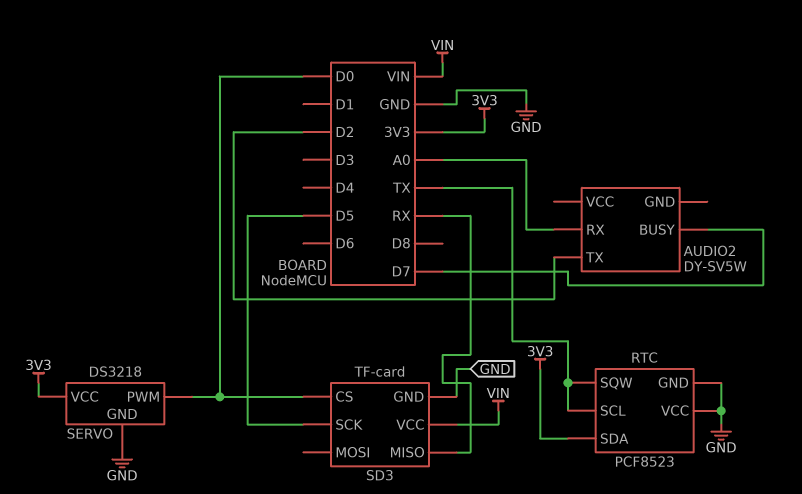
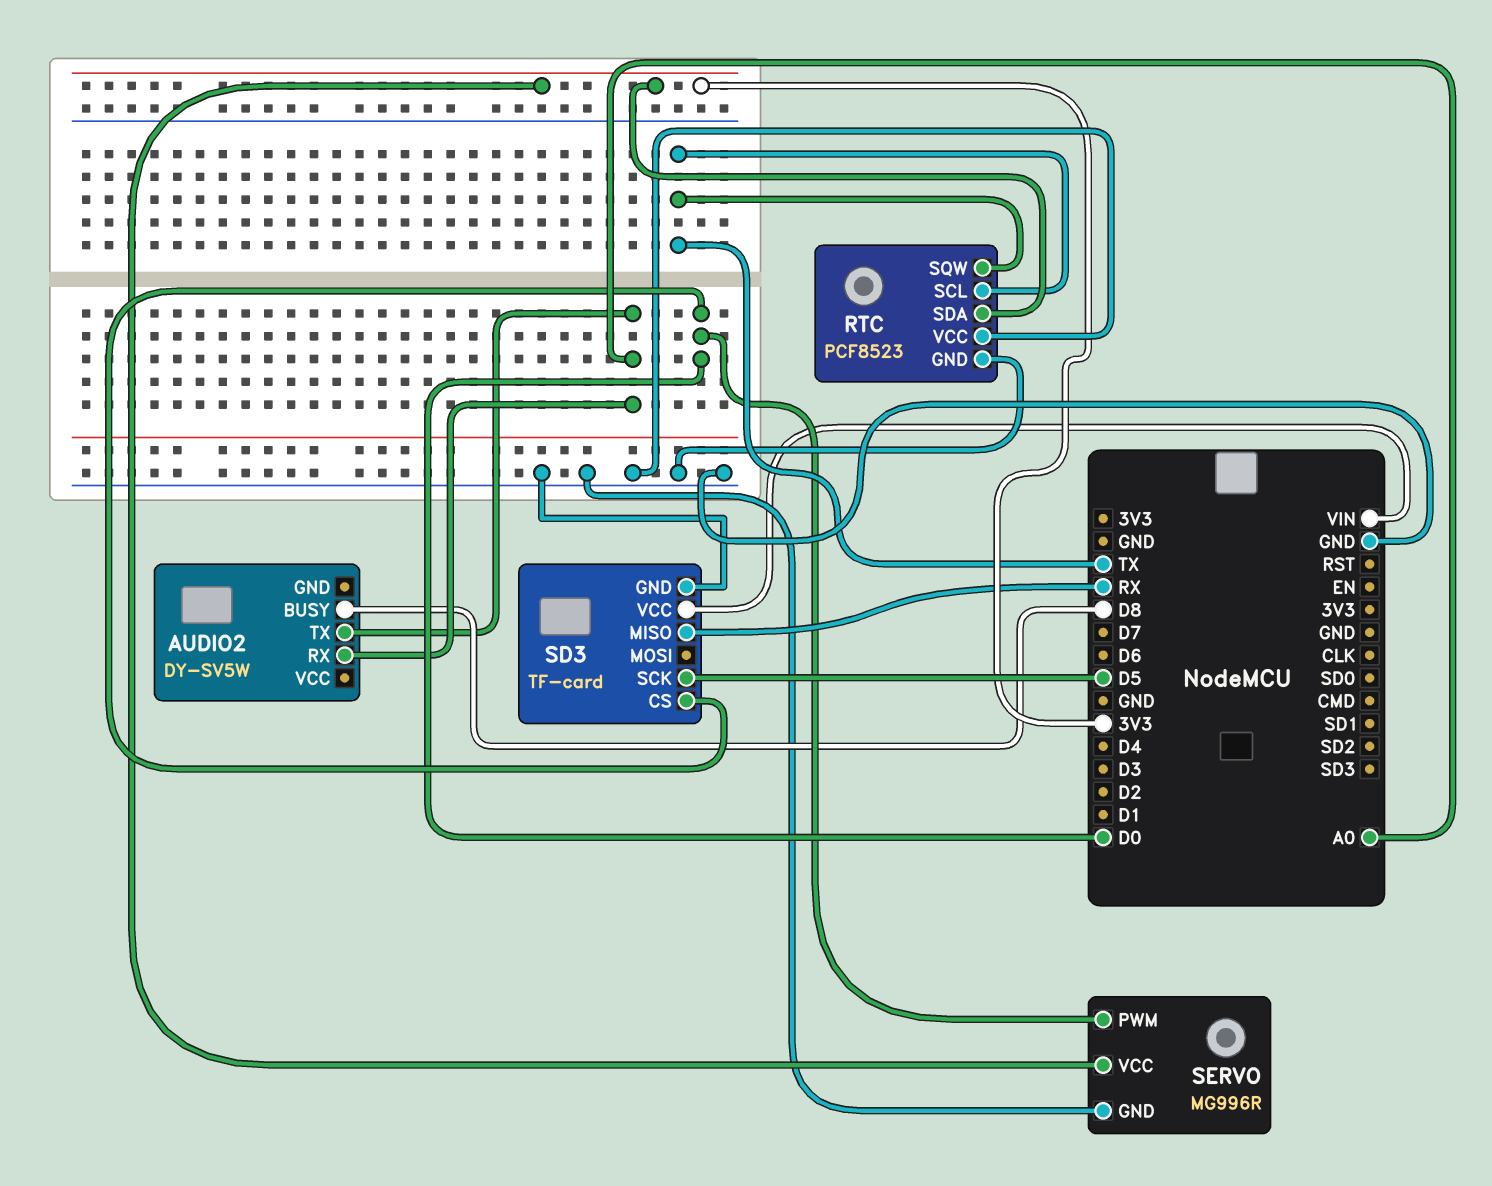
AUDIO2 pin BUSY: D7 -> D8
AUDIO2 pin TX: D2 -> A0
SERVO: DS3218 -> MG996R

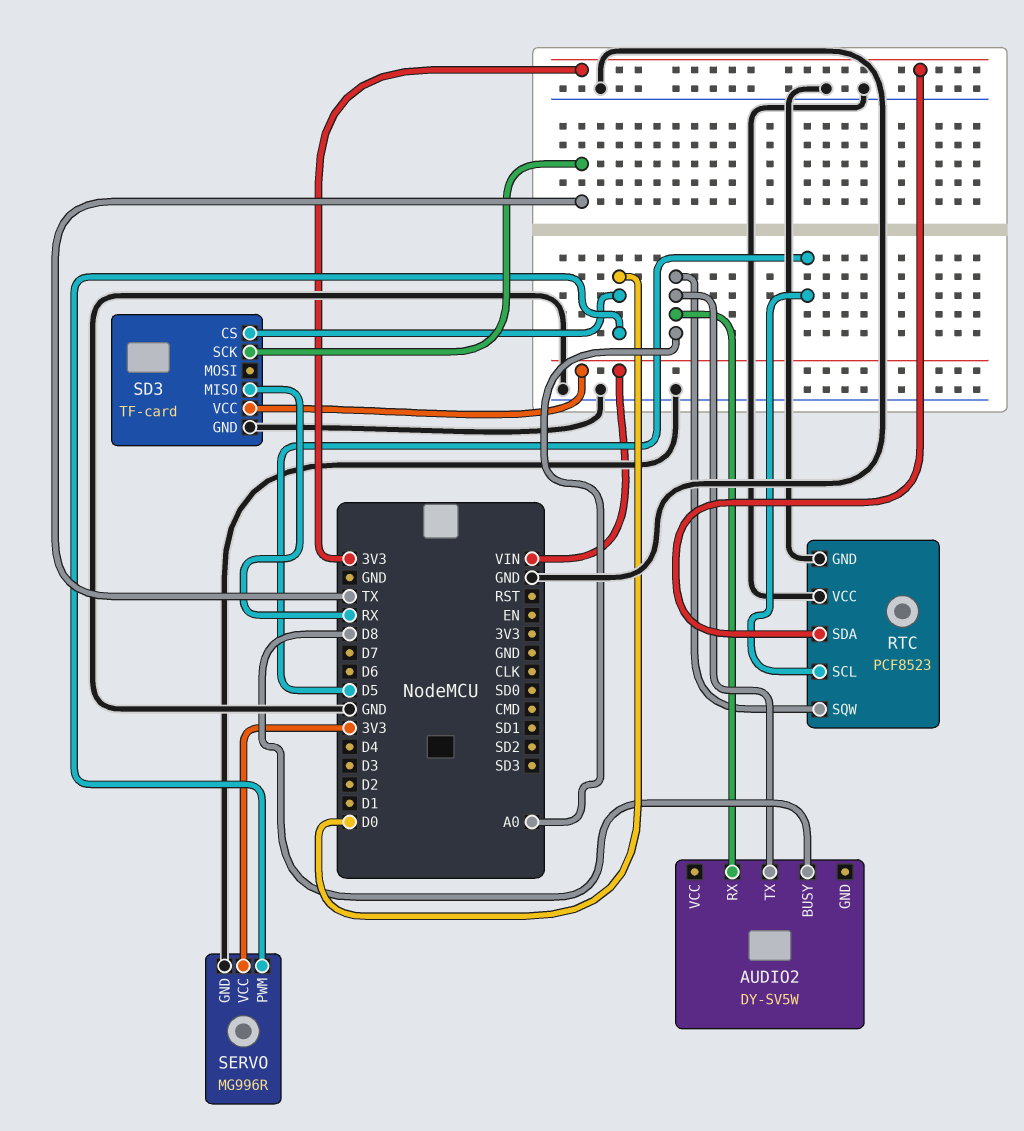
RTC pin SCL: TX -> D5
RTC pin SQW: TX -> A0
SD3 pin SCK: D5 -> TX

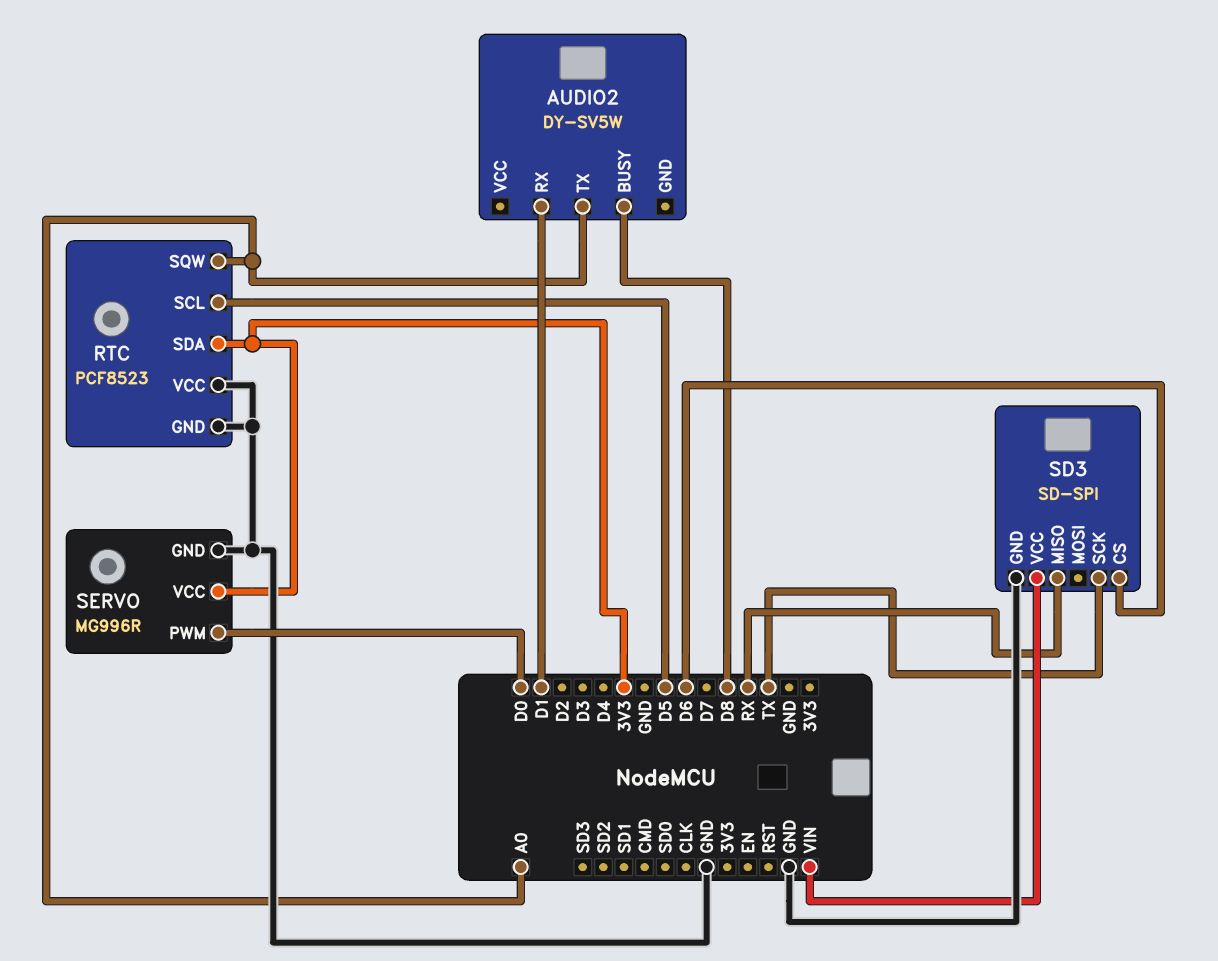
AUDIO2 pin RX: A0 -> D1
SD3: TF-card -> SD-SPI
SD3 pin CS: D0 -> D6

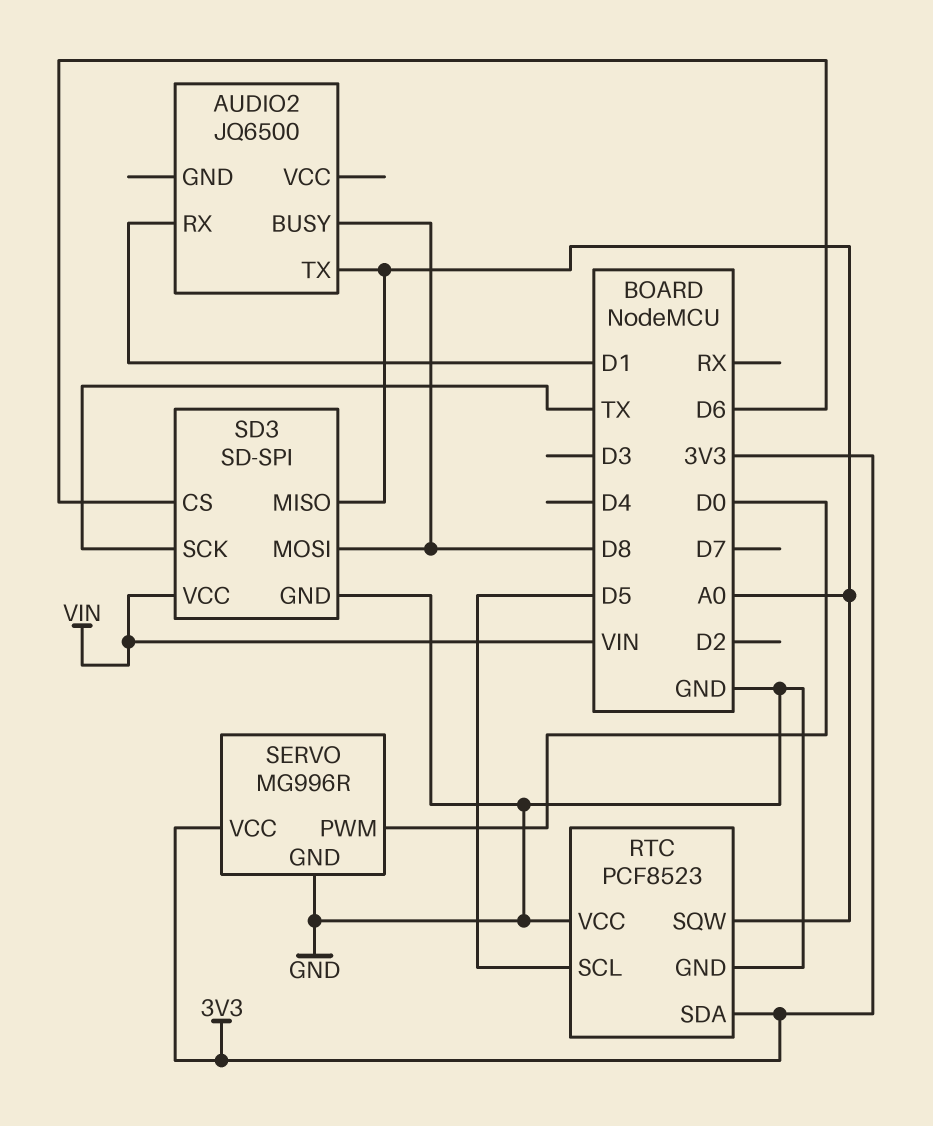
AUDIO2: DY-SV5W -> JQ6500
SD3 pin MISO: RX -> A0
SD3 pin MOSI: none -> D8

